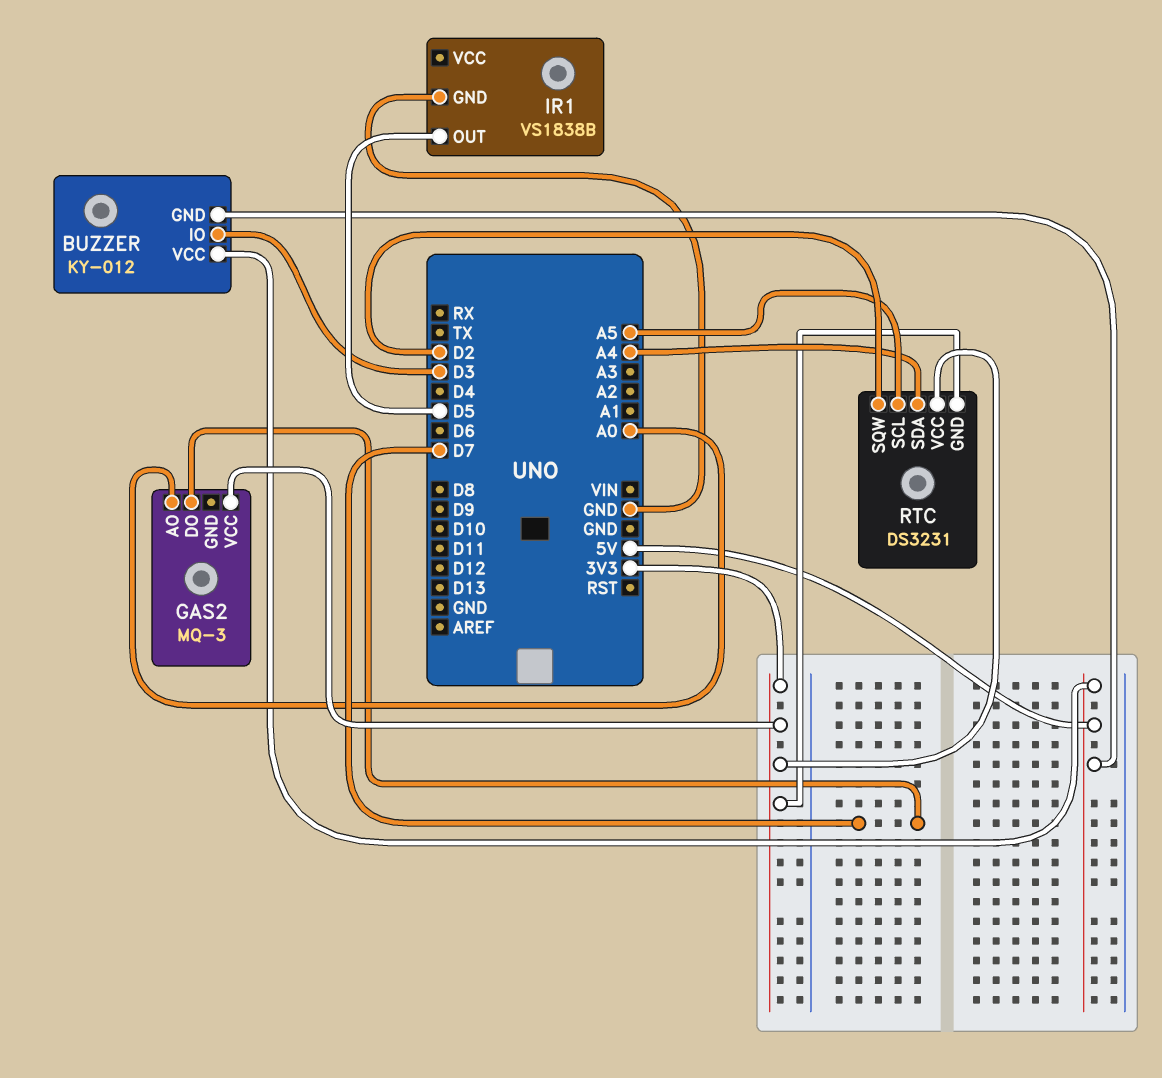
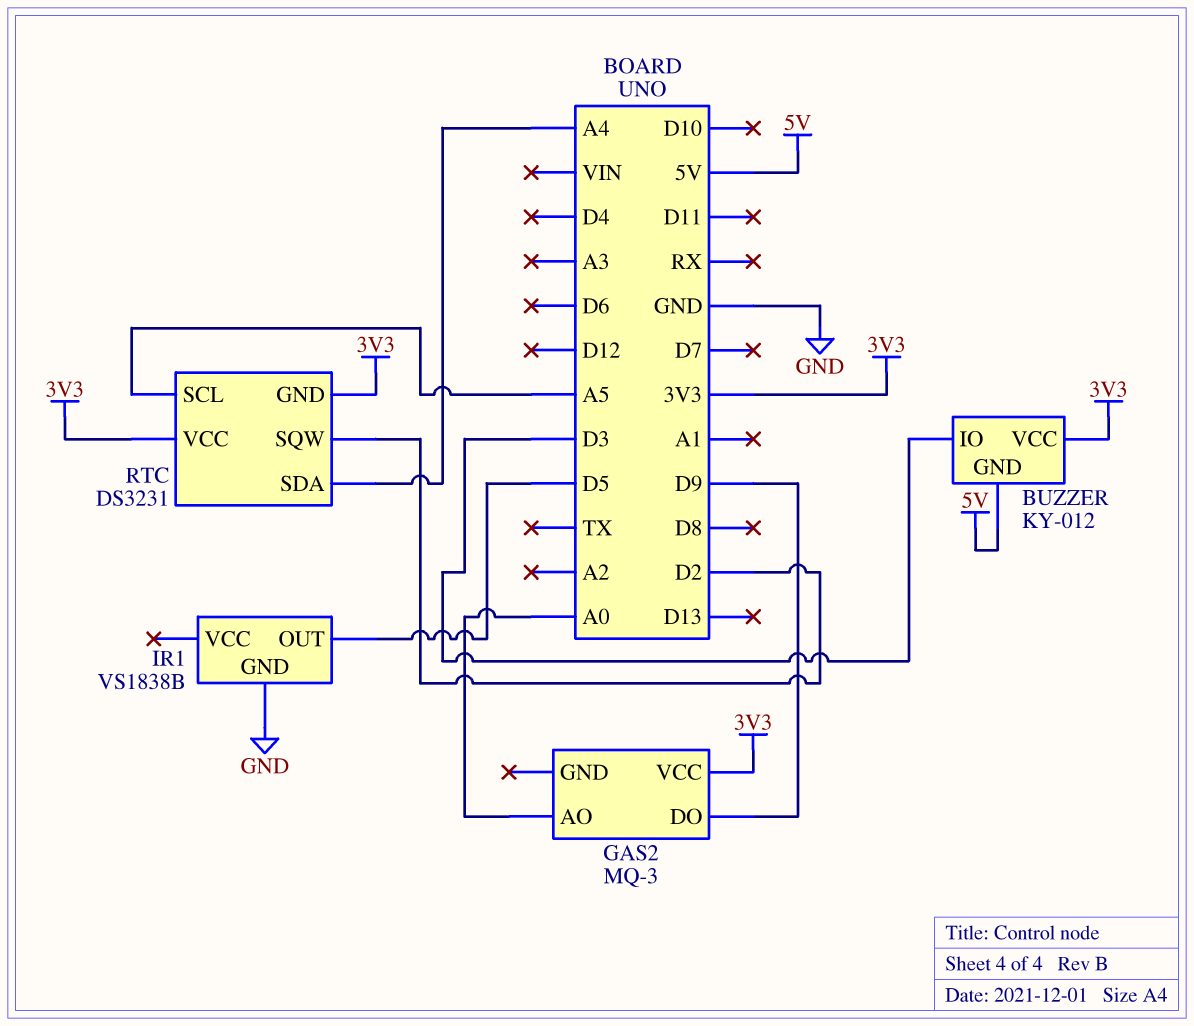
BUZZER pin VCC: 5V -> 3V3
GAS2 pin DO: D7 -> D9

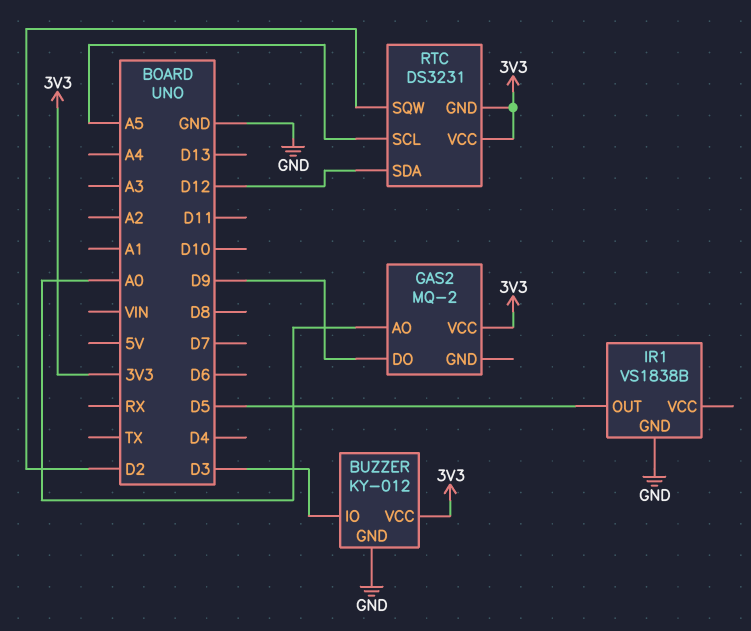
BUZZER pin GND: 5V -> GND
GAS2: MQ-3 -> MQ-2
RTC pin SDA: A4 -> D12

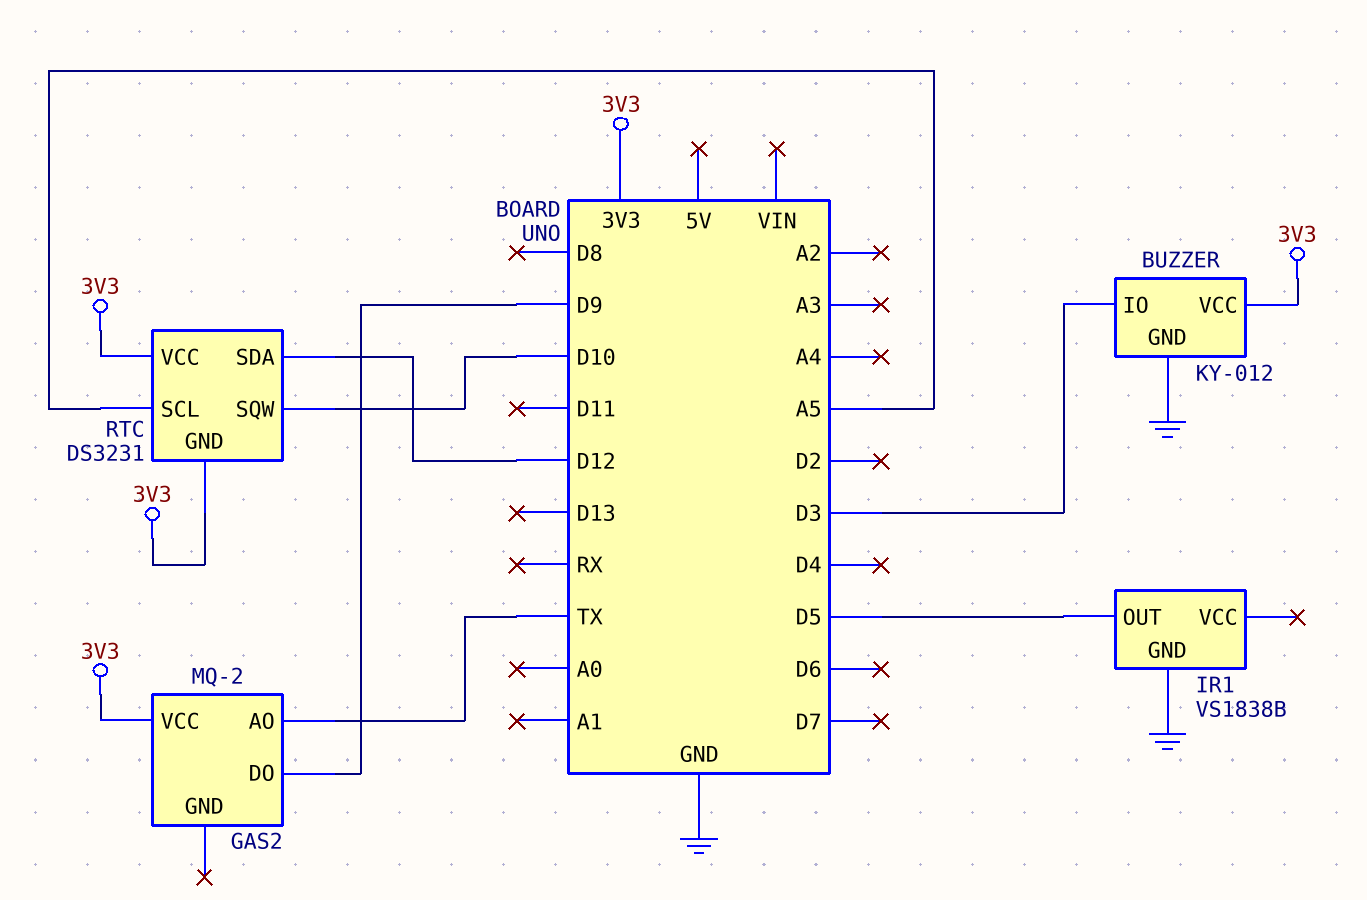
GAS2 pin AO: A0 -> TX
RTC pin SQW: D2 -> D10

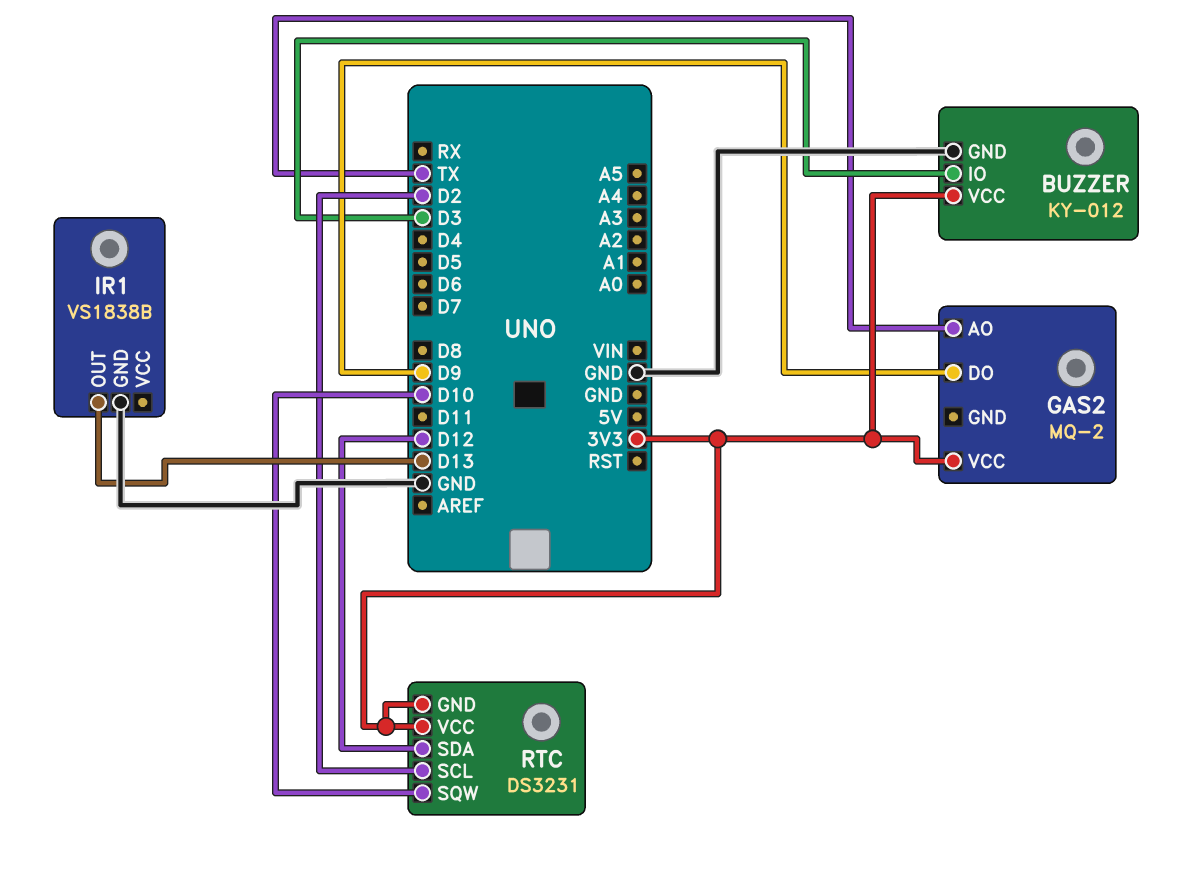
IR1 pin OUT: D5 -> D13
RTC pin SCL: A5 -> D2

